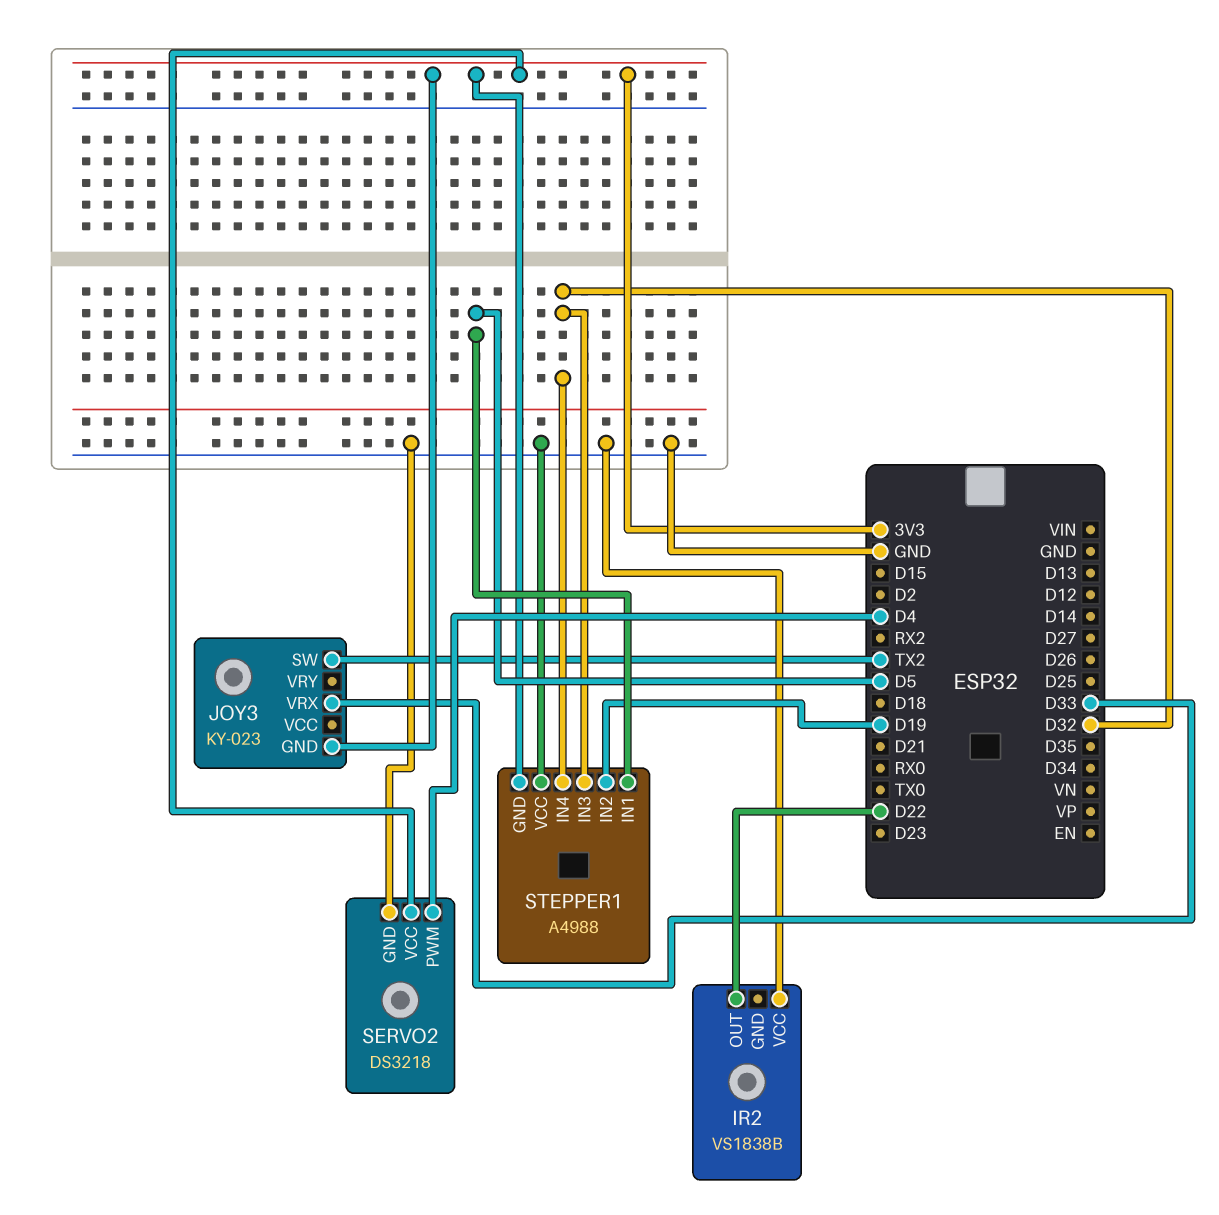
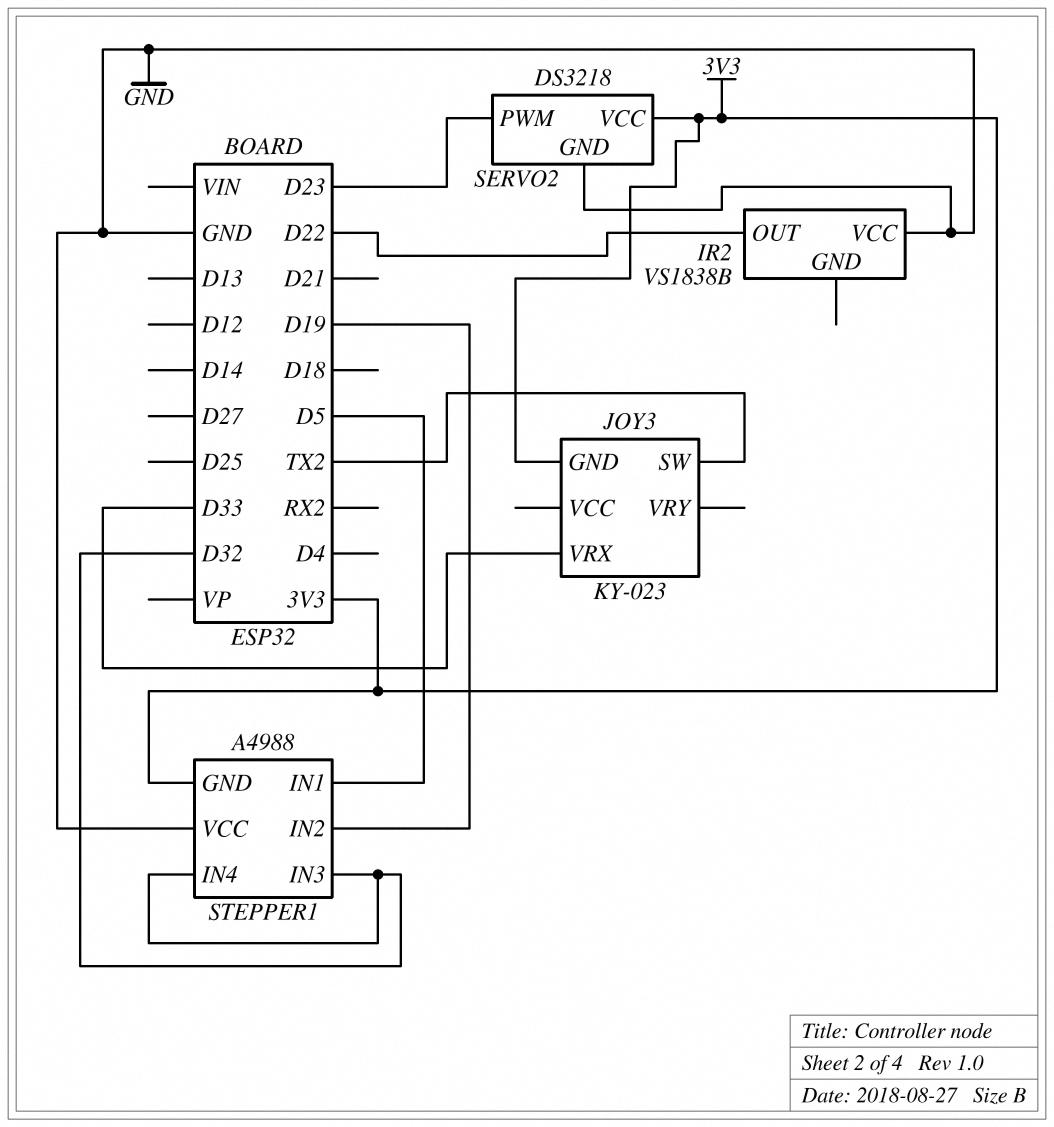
SERVO2 pin PWM: D4 -> D23

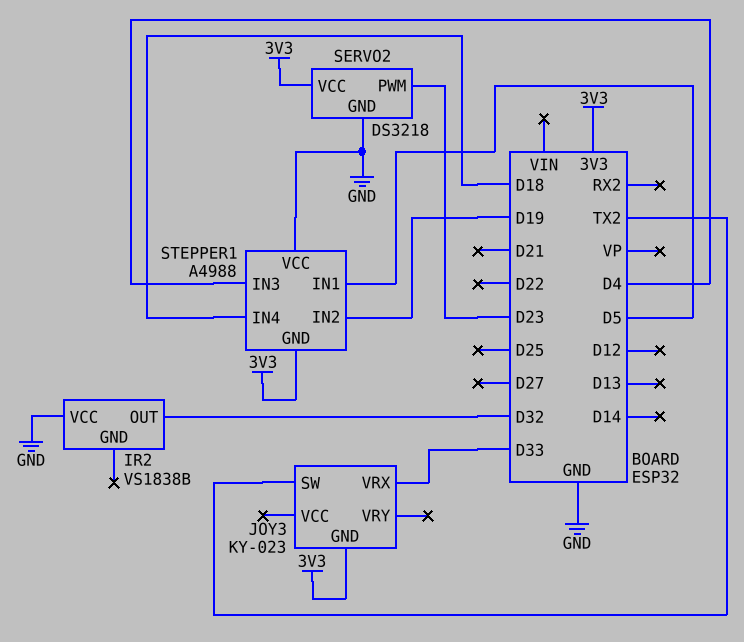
IR2 pin OUT: D22 -> D32
STEPPER1 pin IN3: D32 -> D4
STEPPER1 pin IN4: D32 -> D18

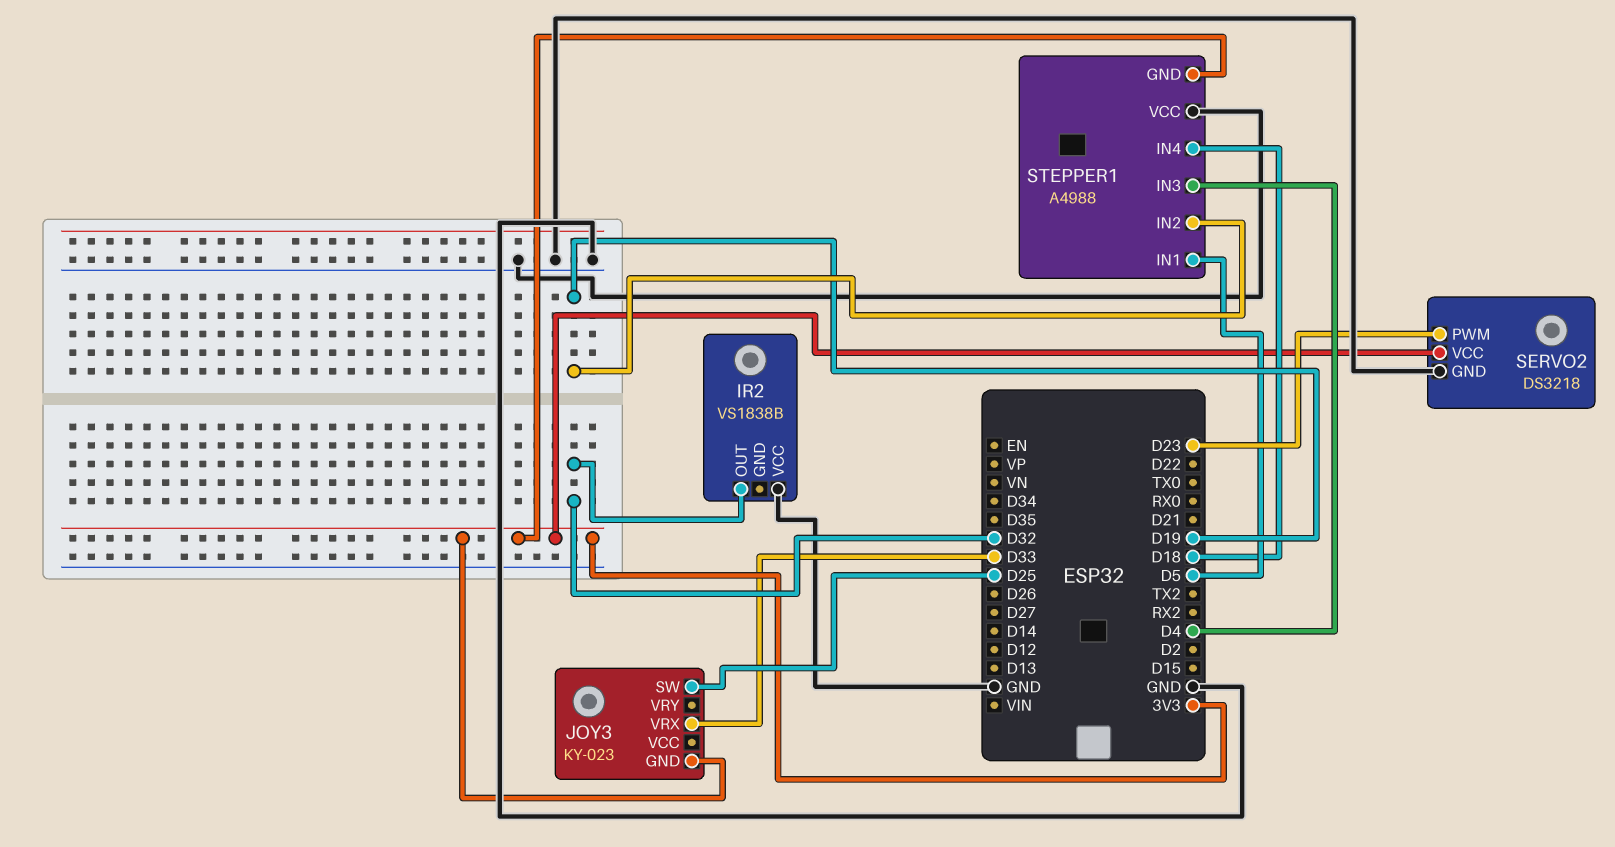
JOY3 pin SW: TX2 -> D25

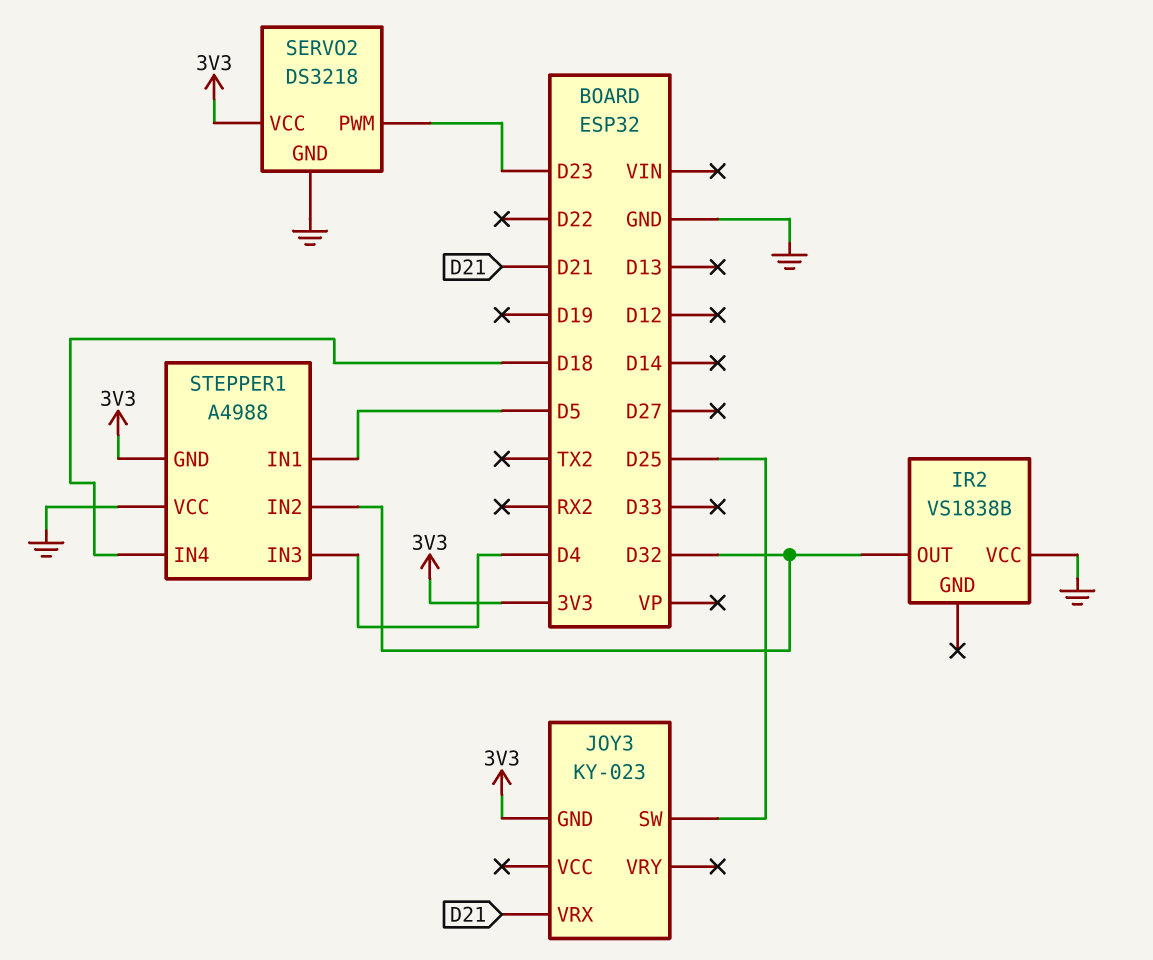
JOY3 pin VRX: D33 -> D21
STEPPER1 pin IN2: D19 -> D32

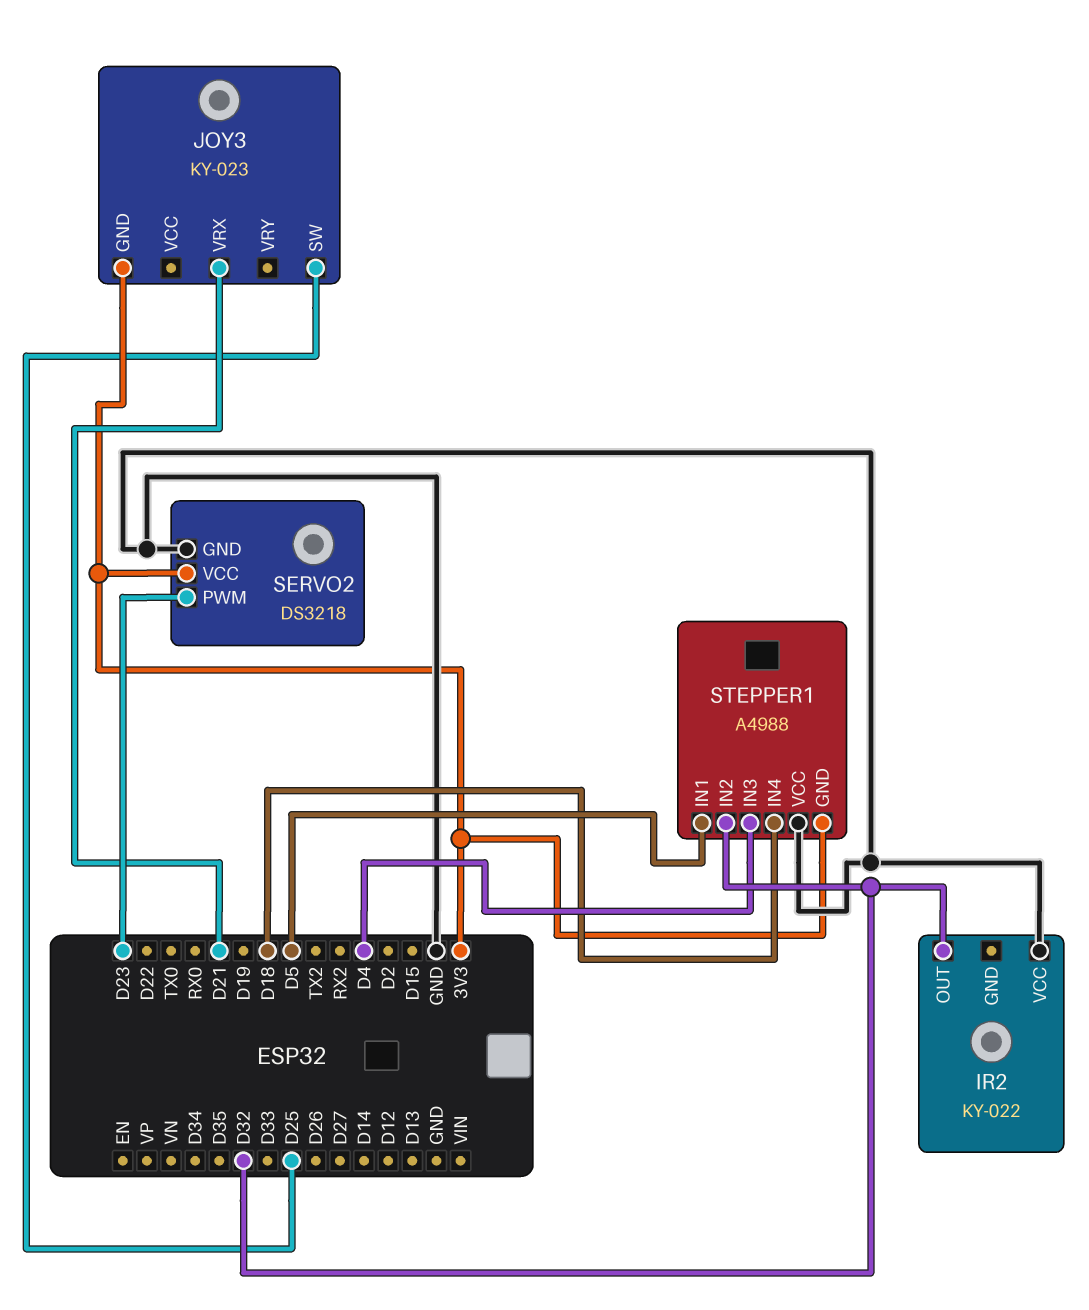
IR2: VS1838B -> KY-022

